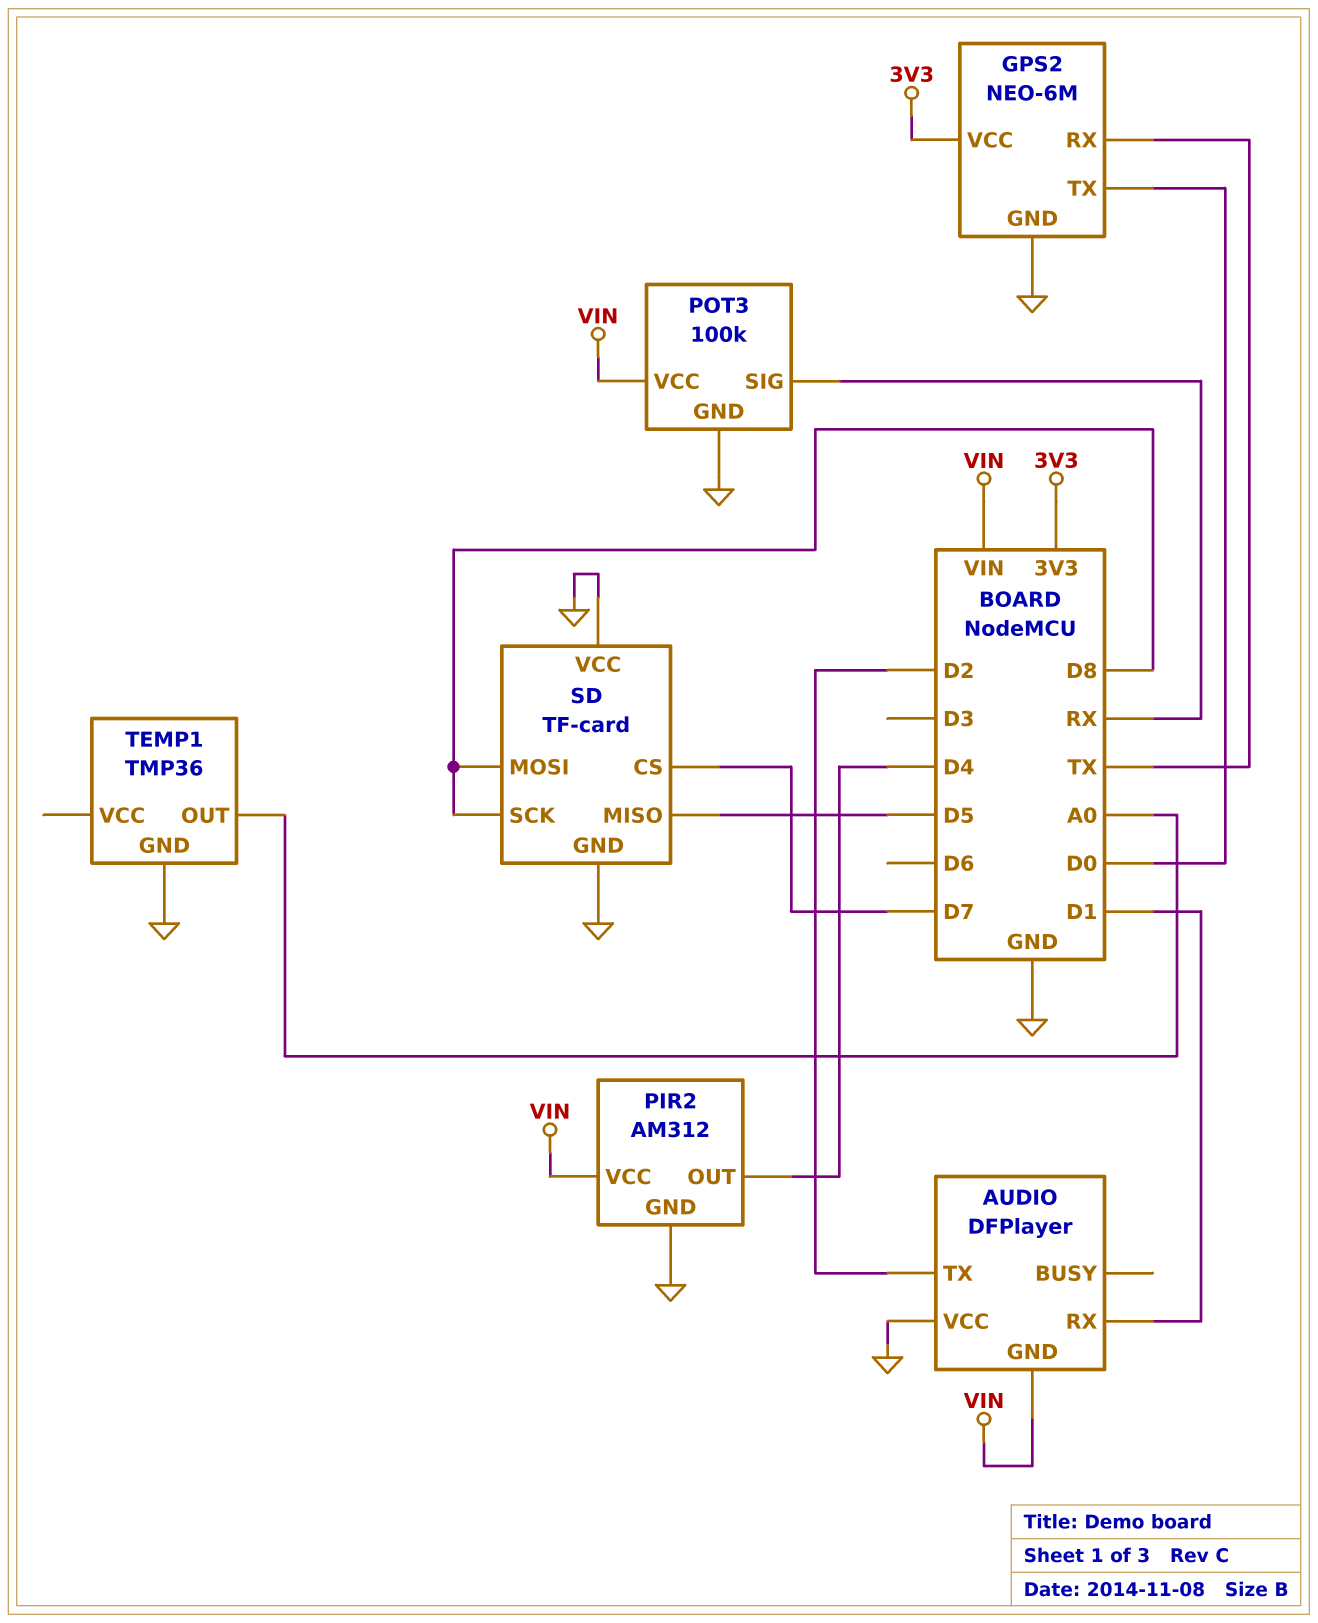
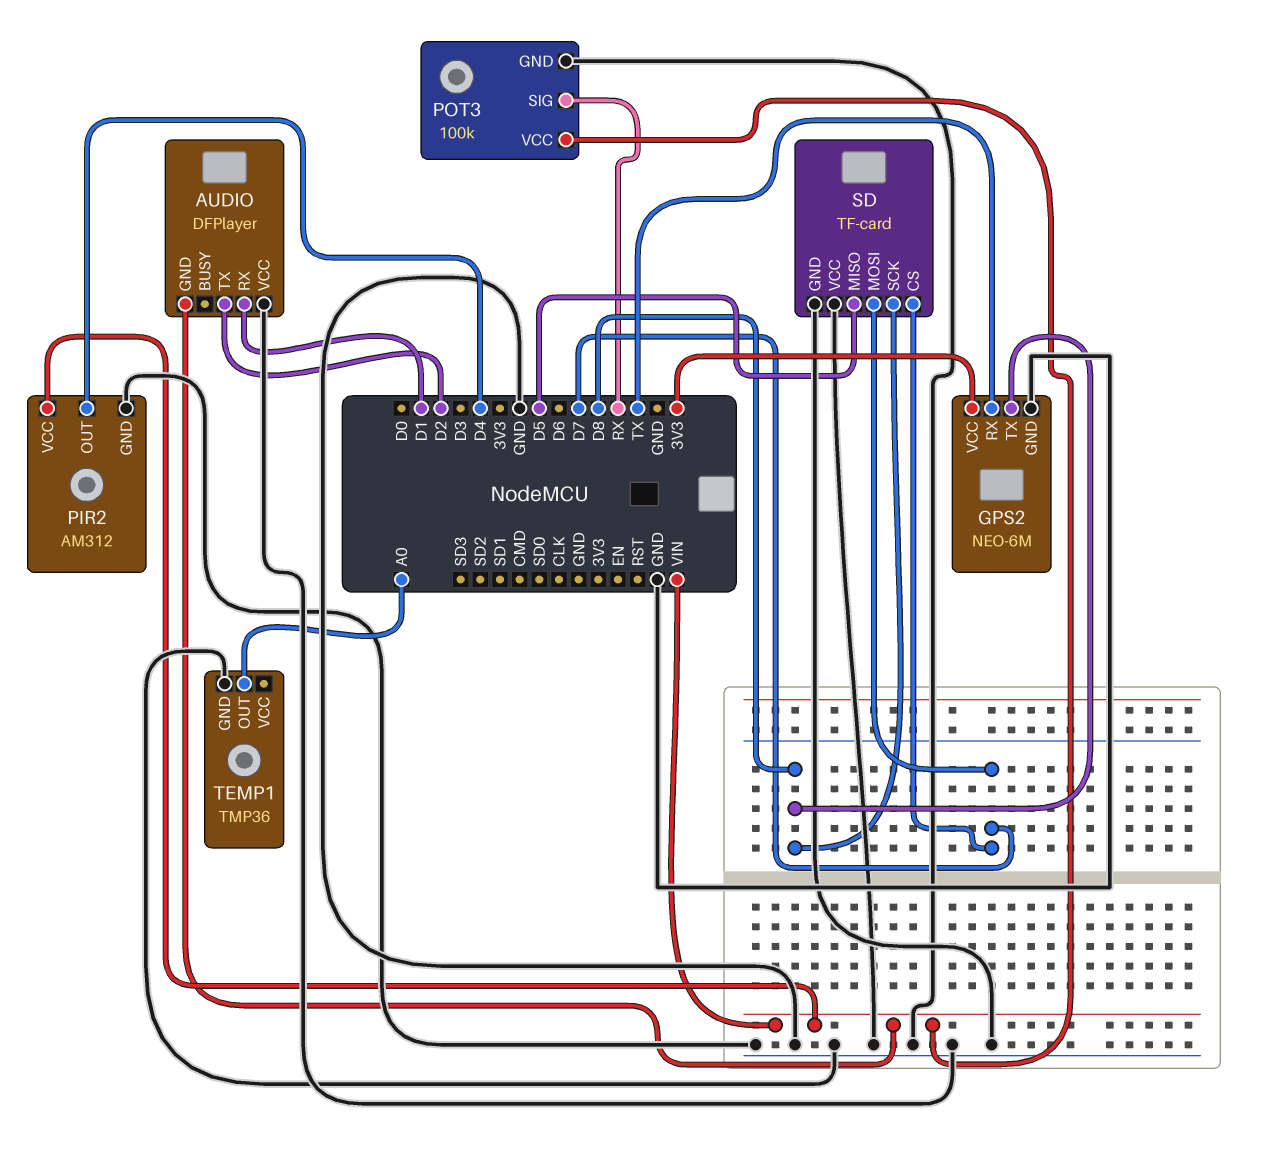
GPS2 pin TX: D0 -> D8
SD pin MOSI: D8 -> D7

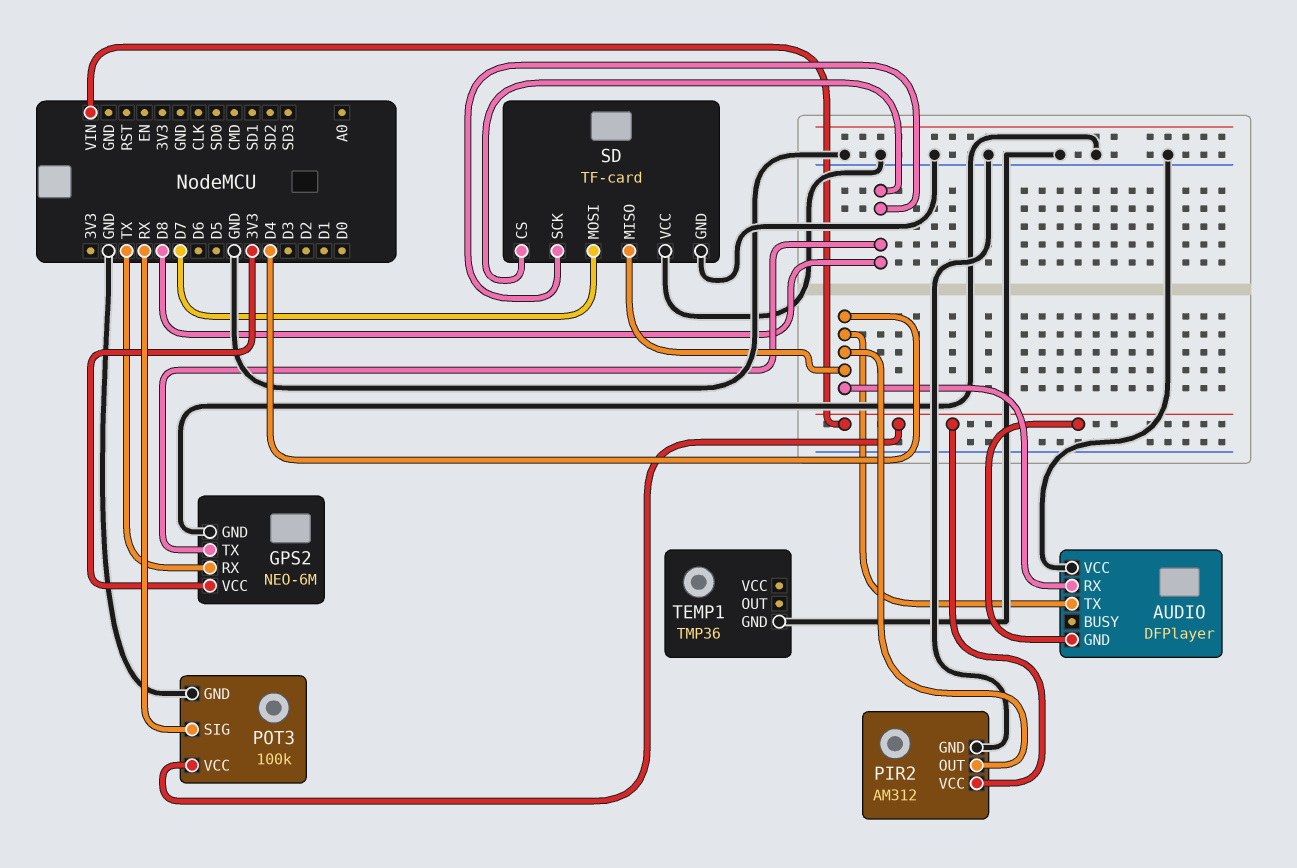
AUDIO pin RX: D1 -> D4
AUDIO pin TX: D2 -> D4
SD pin CS: D7 -> D8
SD pin MISO: D5 -> D4
TEMP1 pin OUT: A0 -> none

